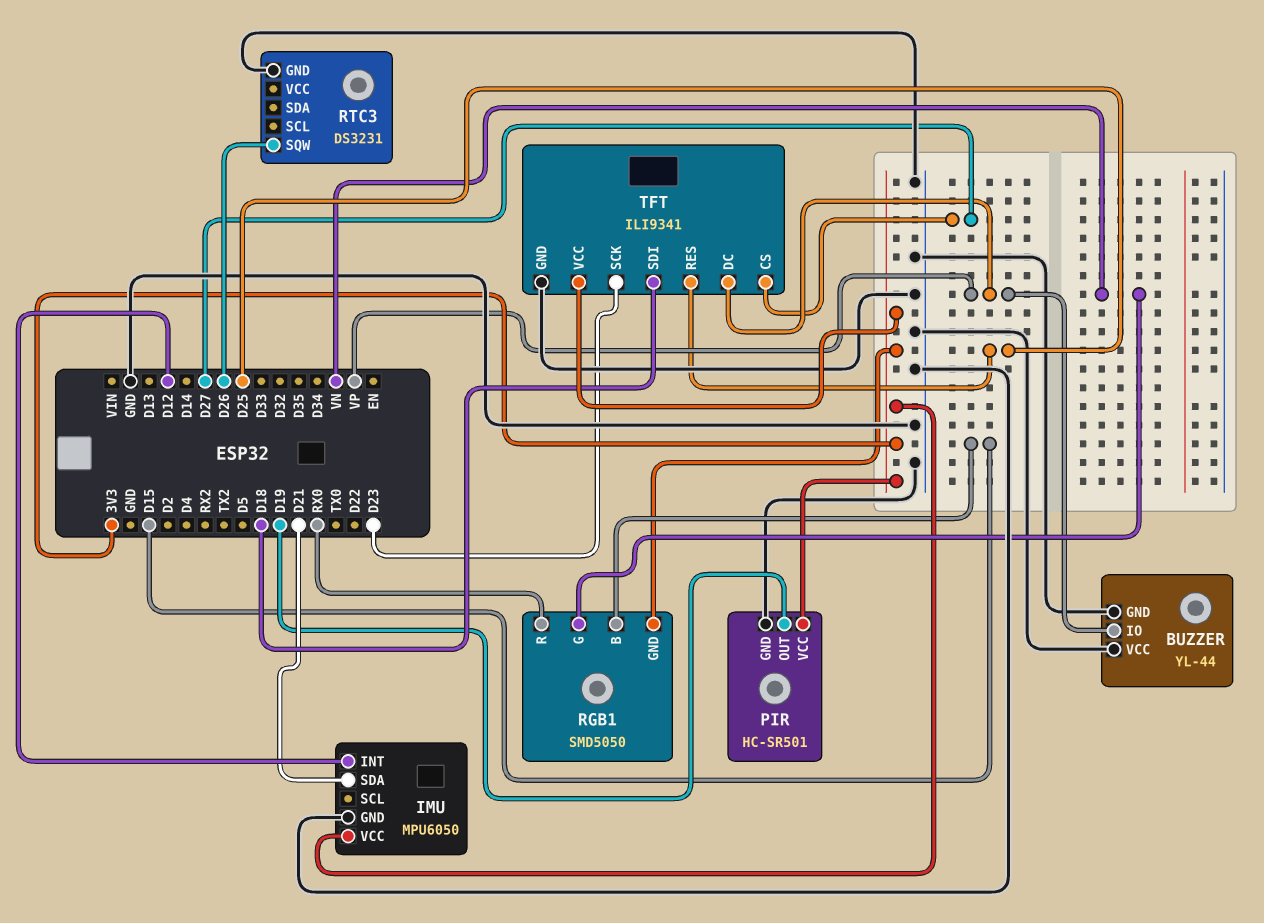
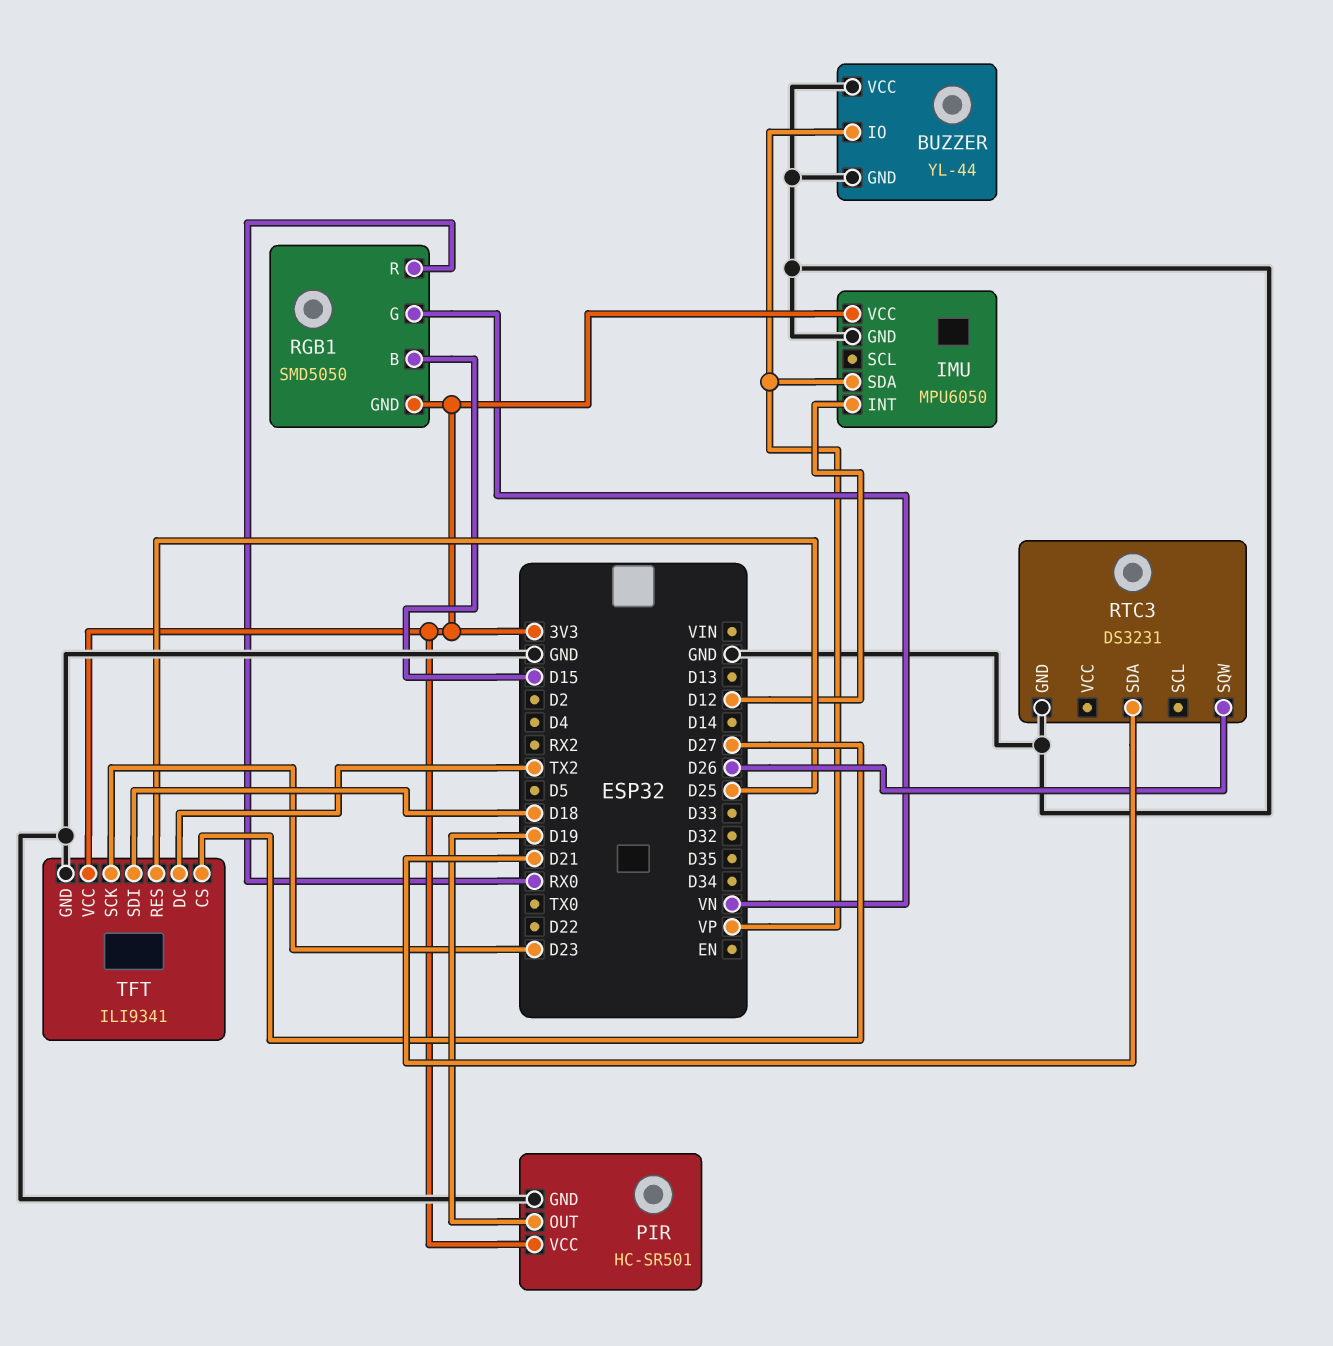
IMU pin SDA: D21 -> VP
RTC3 pin SDA: none -> D21
TFT pin DC: VP -> TX2

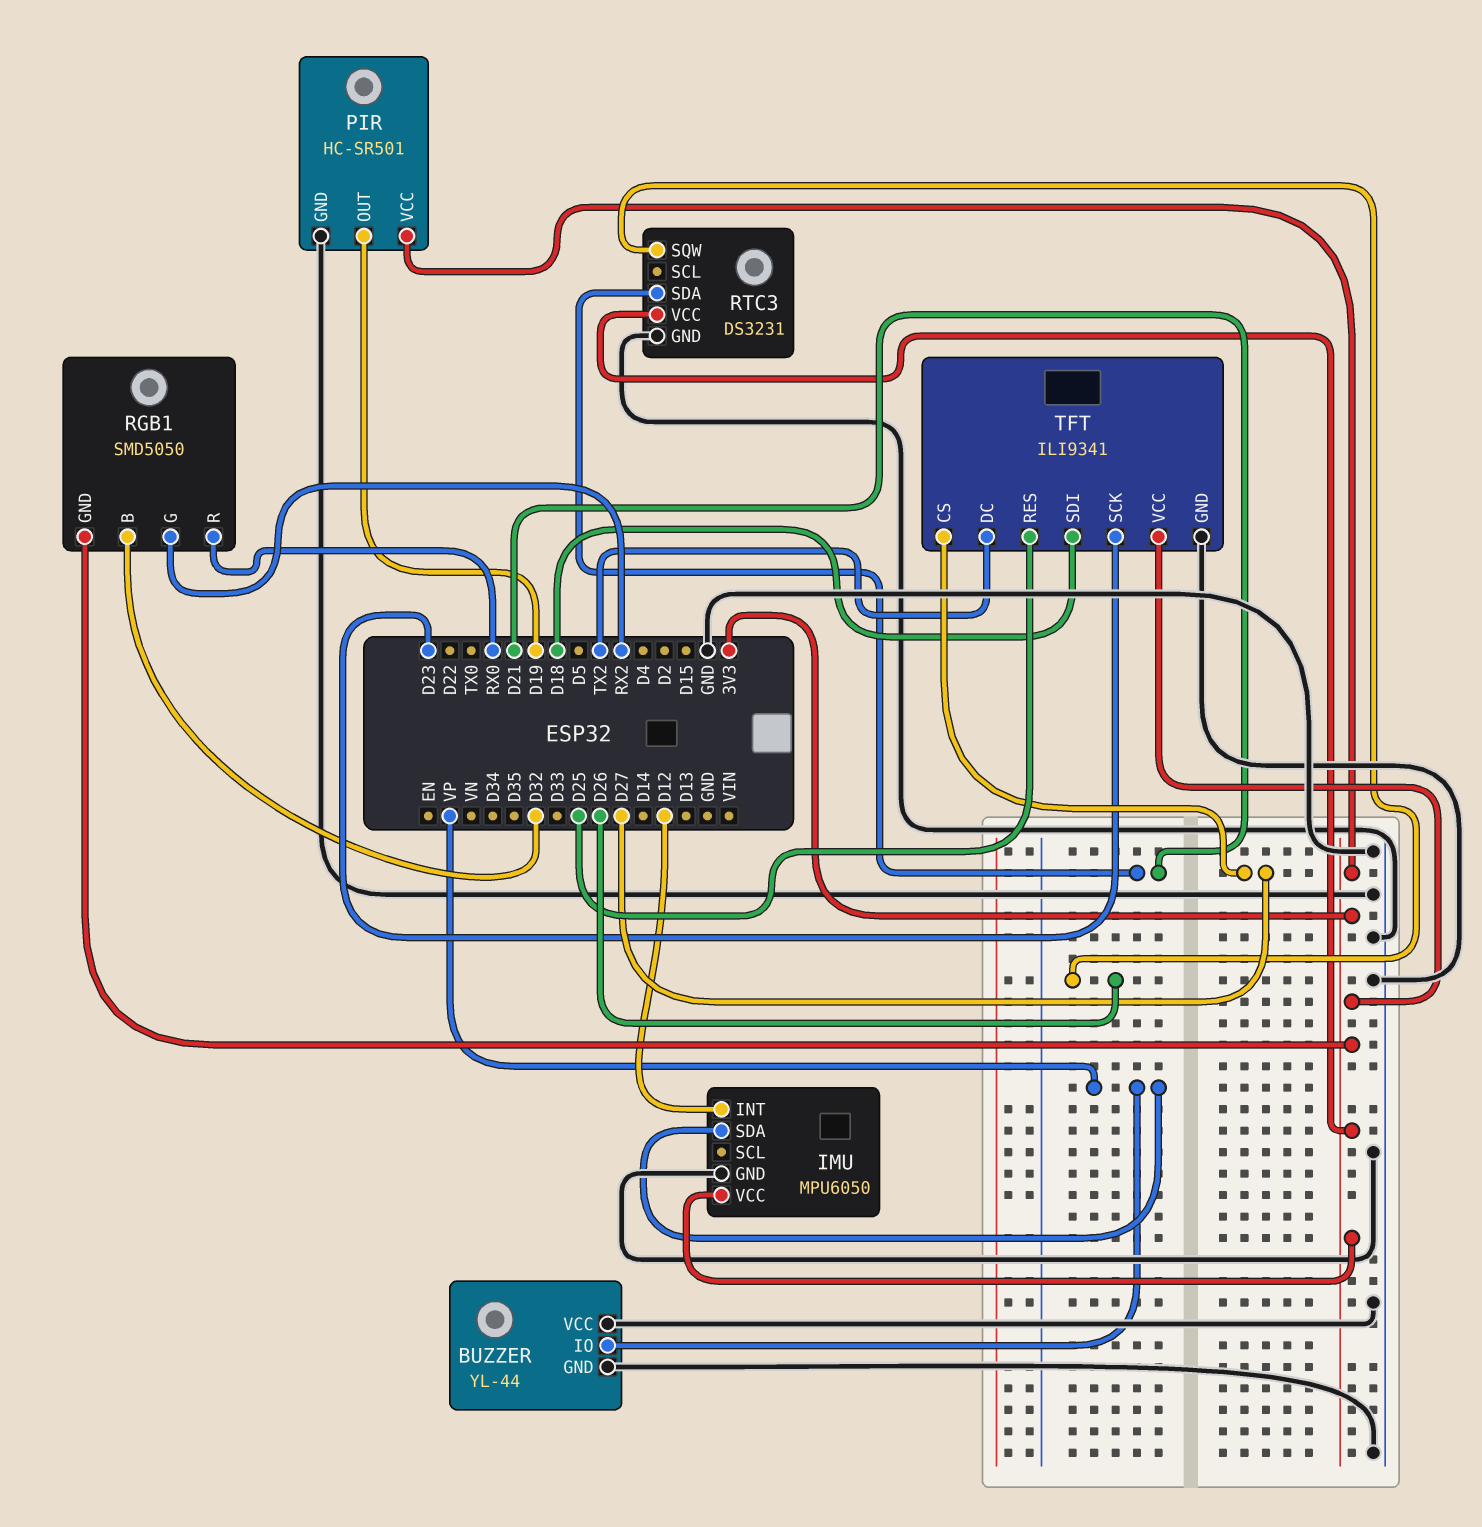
RGB1 pin B: D15 -> D32
RGB1 pin G: VN -> RX2
RTC3 pin VCC: none -> 3V3

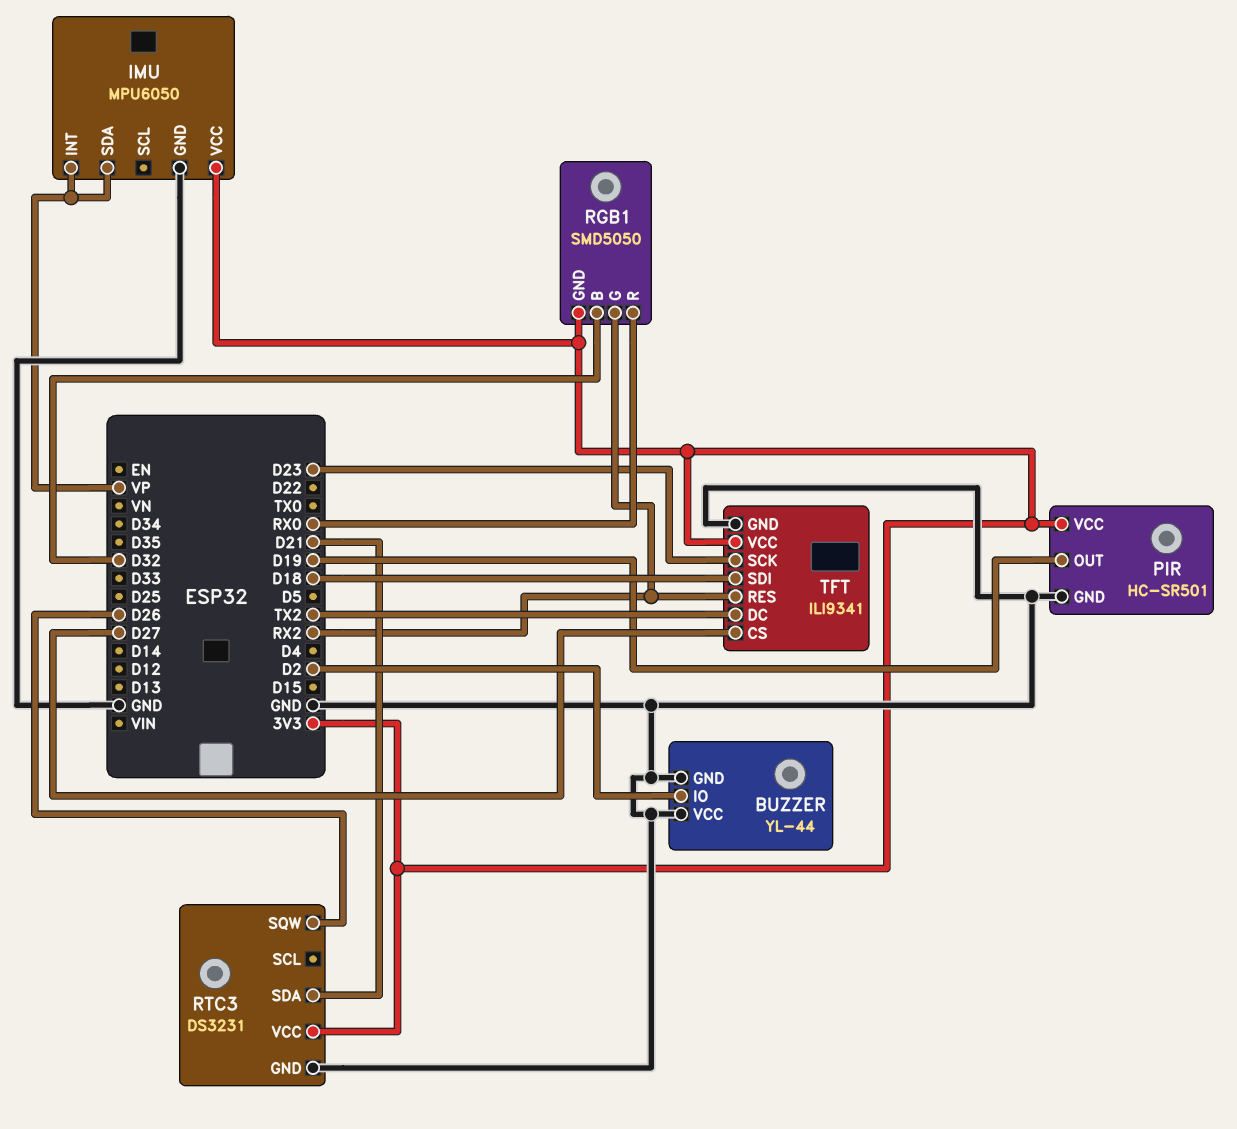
BUZZER pin IO: VP -> D2
IMU pin INT: D12 -> VP
TFT pin RES: D25 -> RX2

